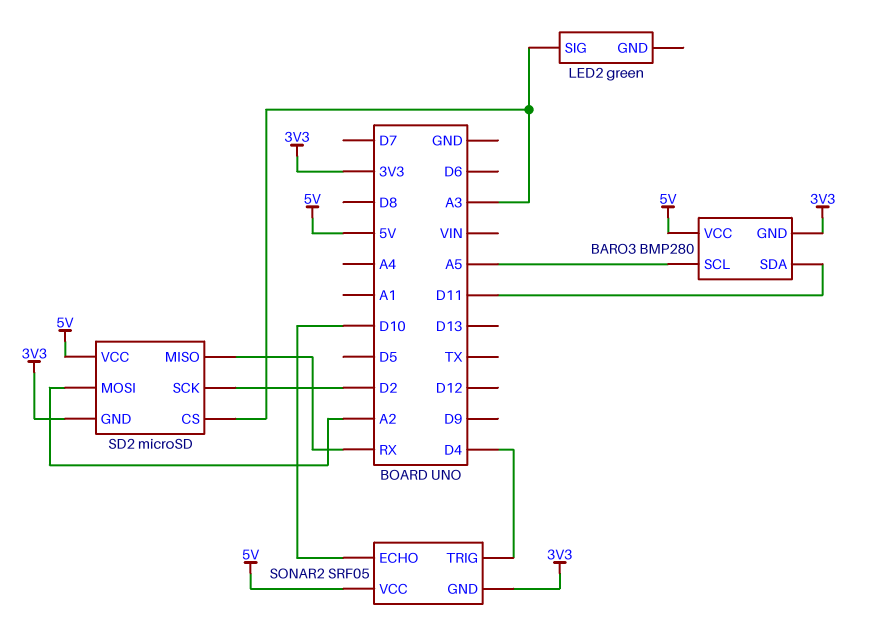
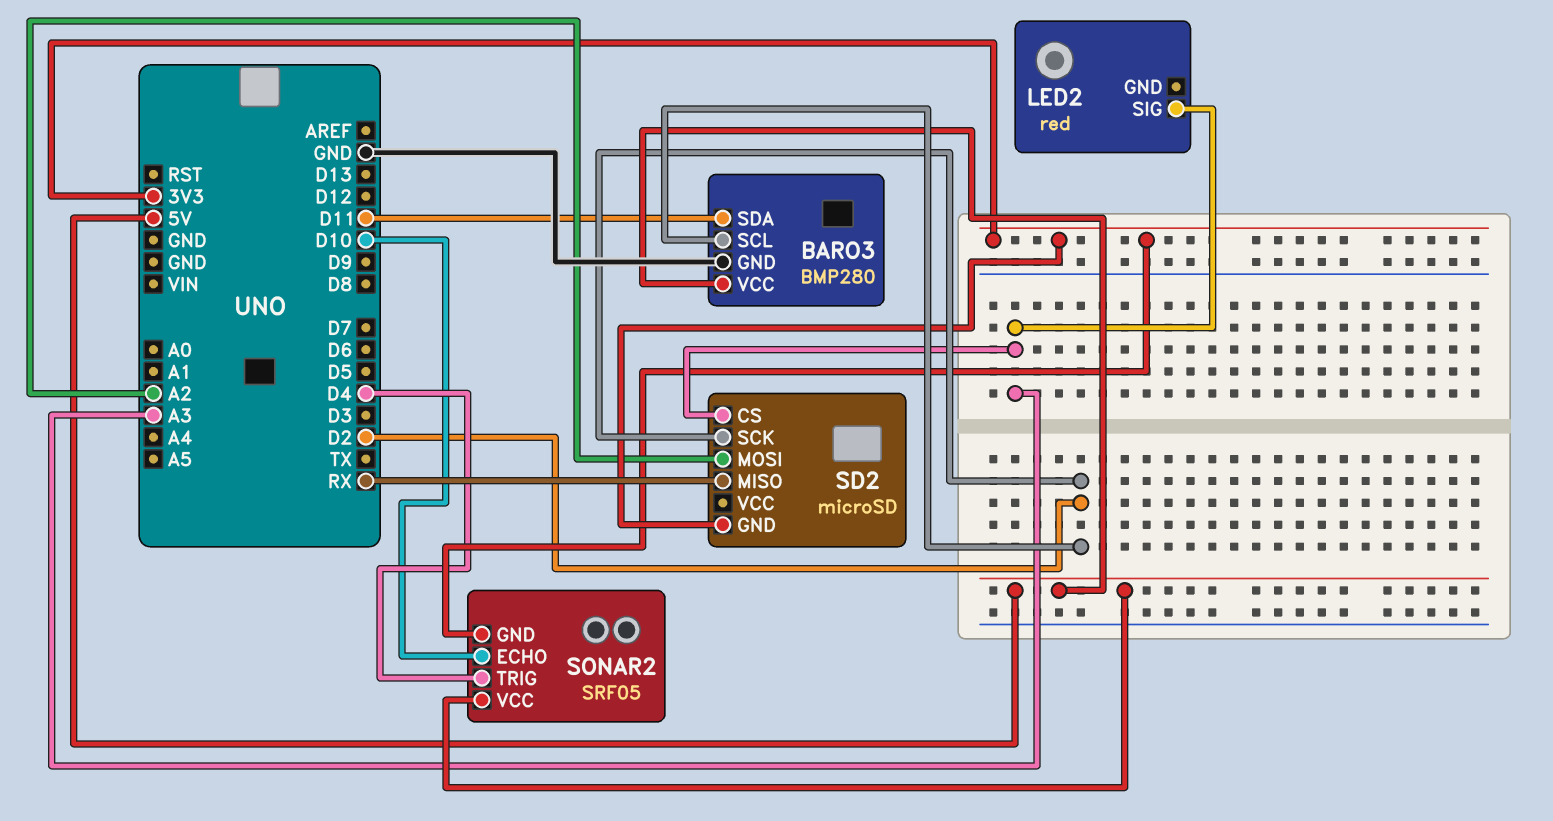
BARO3 pin GND: 3V3 -> GND
BARO3 pin SCL: A5 -> D2
LED2: green -> red
SD2 pin VCC: 5V -> none

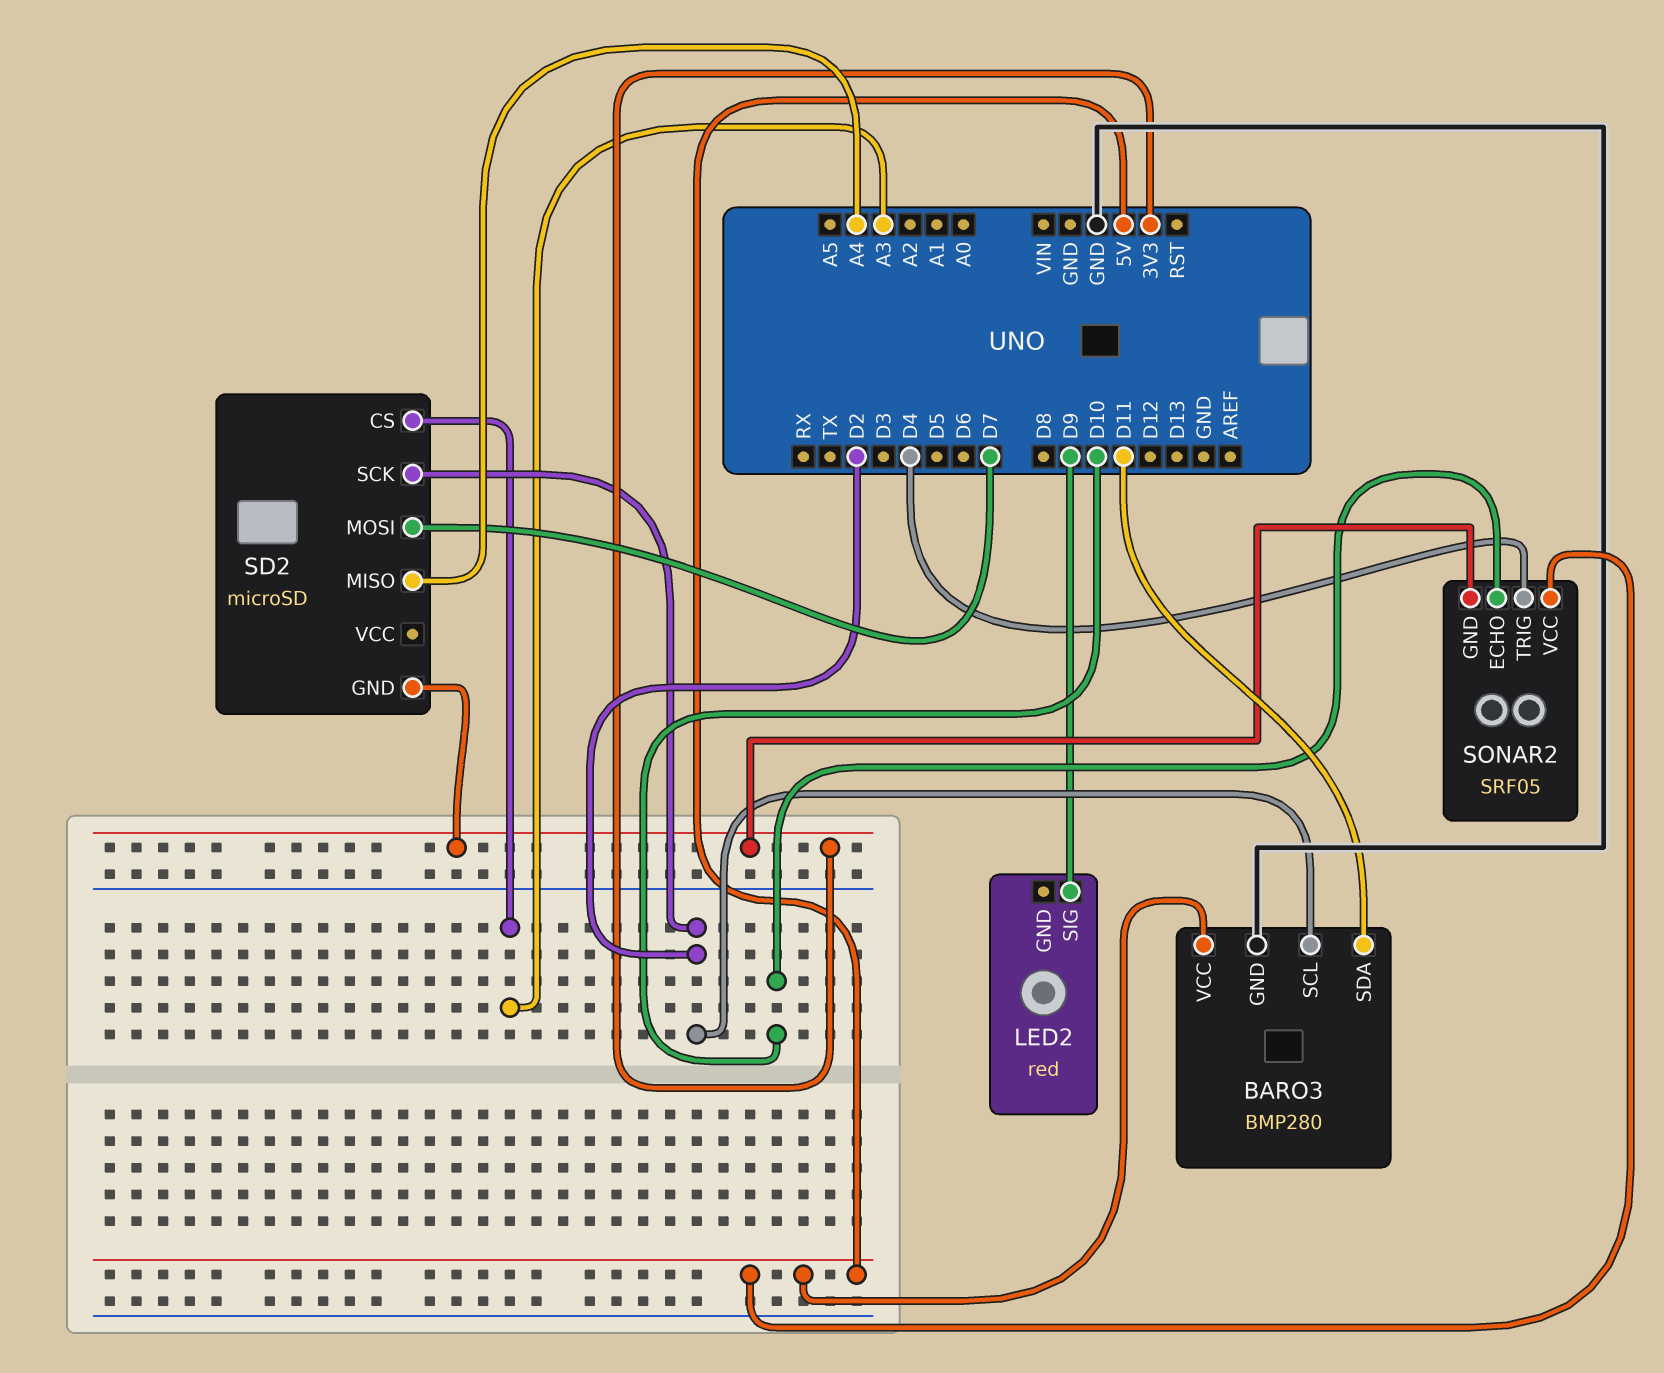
LED2 pin SIG: A3 -> D9
SD2 pin MISO: RX -> A4
SD2 pin MOSI: A2 -> D7

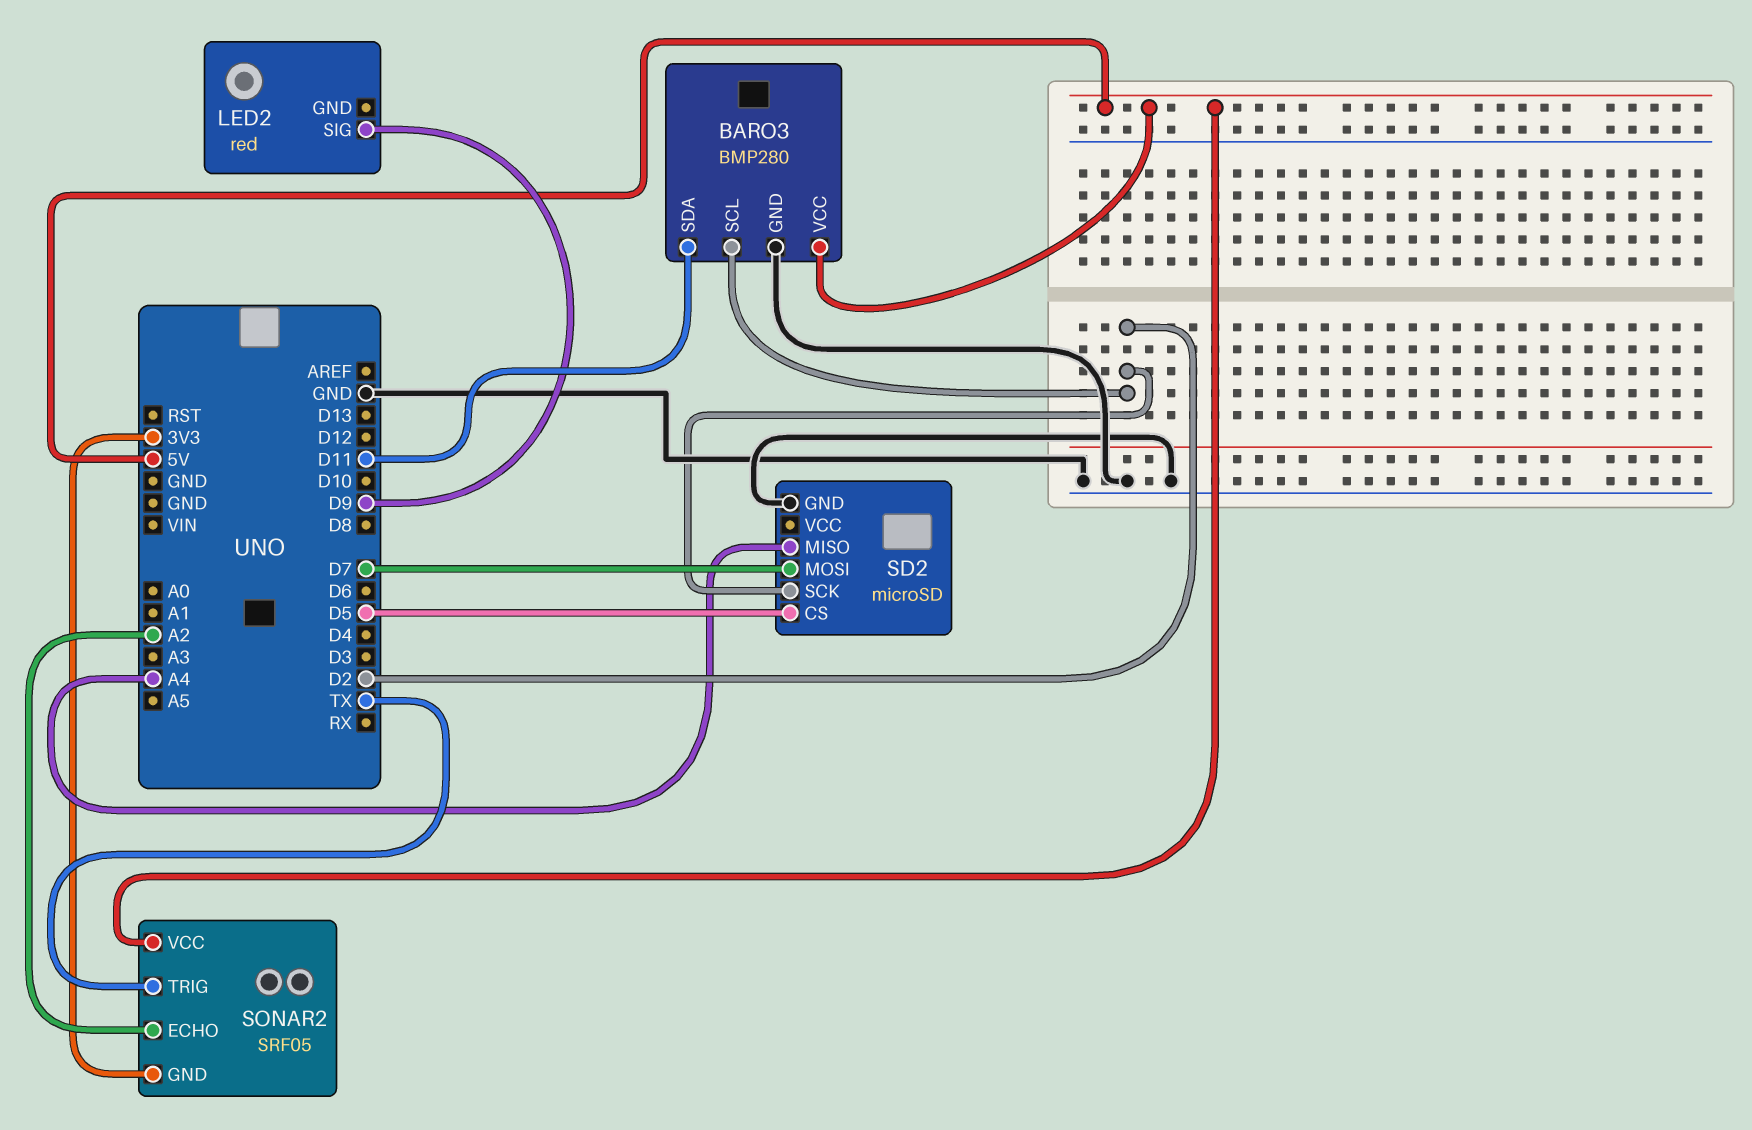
SD2 pin CS: A3 -> D5
SD2 pin GND: 3V3 -> GND
SONAR2 pin ECHO: D10 -> A2
SONAR2 pin TRIG: D4 -> TX

